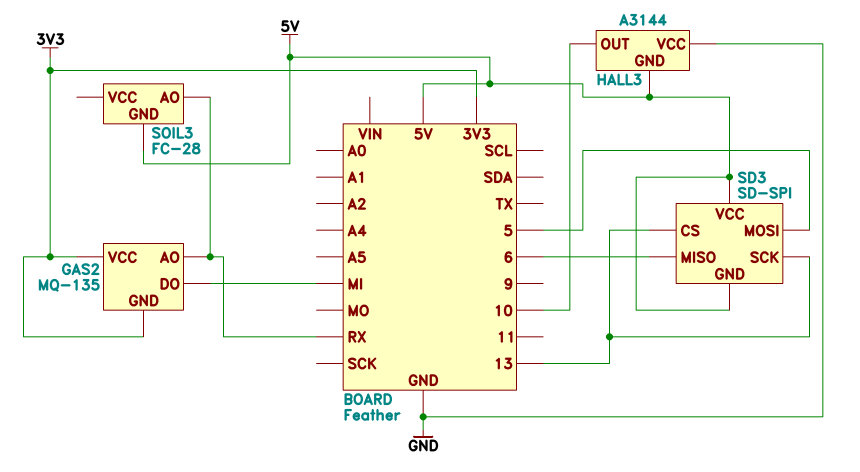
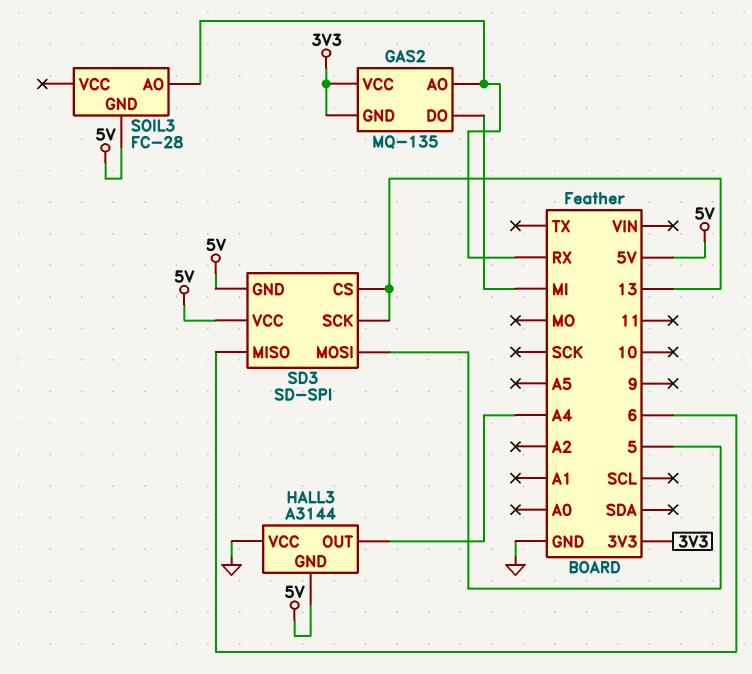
HALL3 pin OUT: 10 -> A4

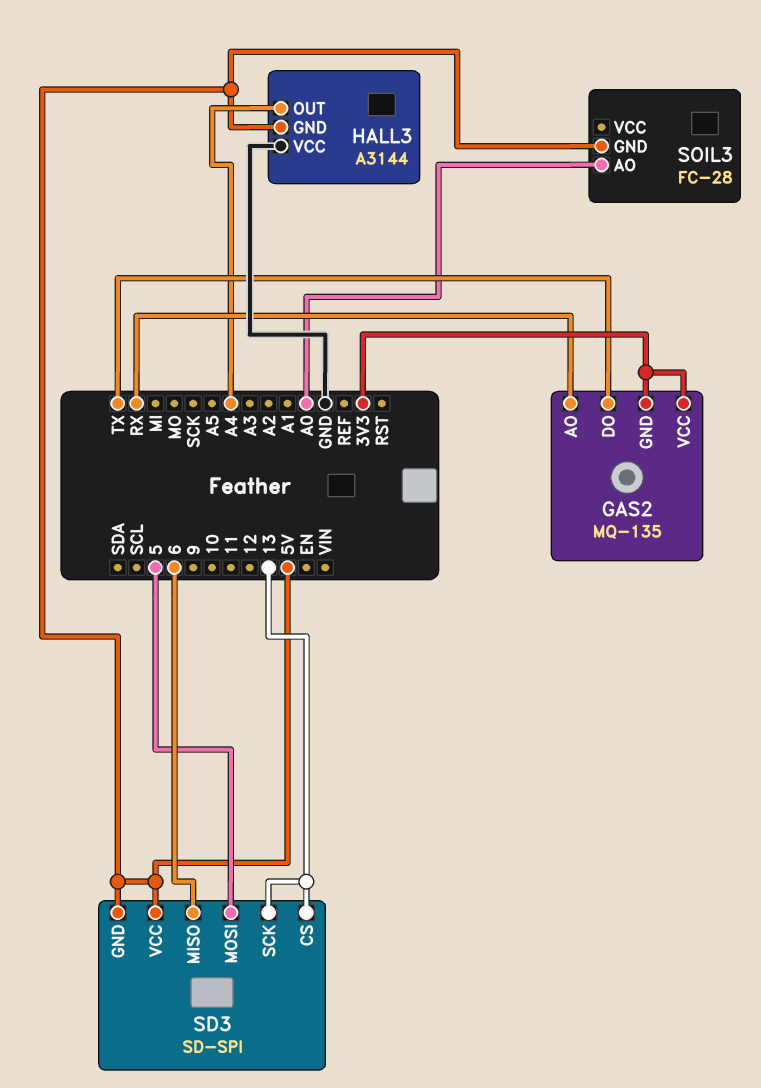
GAS2 pin DO: MI -> TX
SOIL3 pin AO: RX -> A0

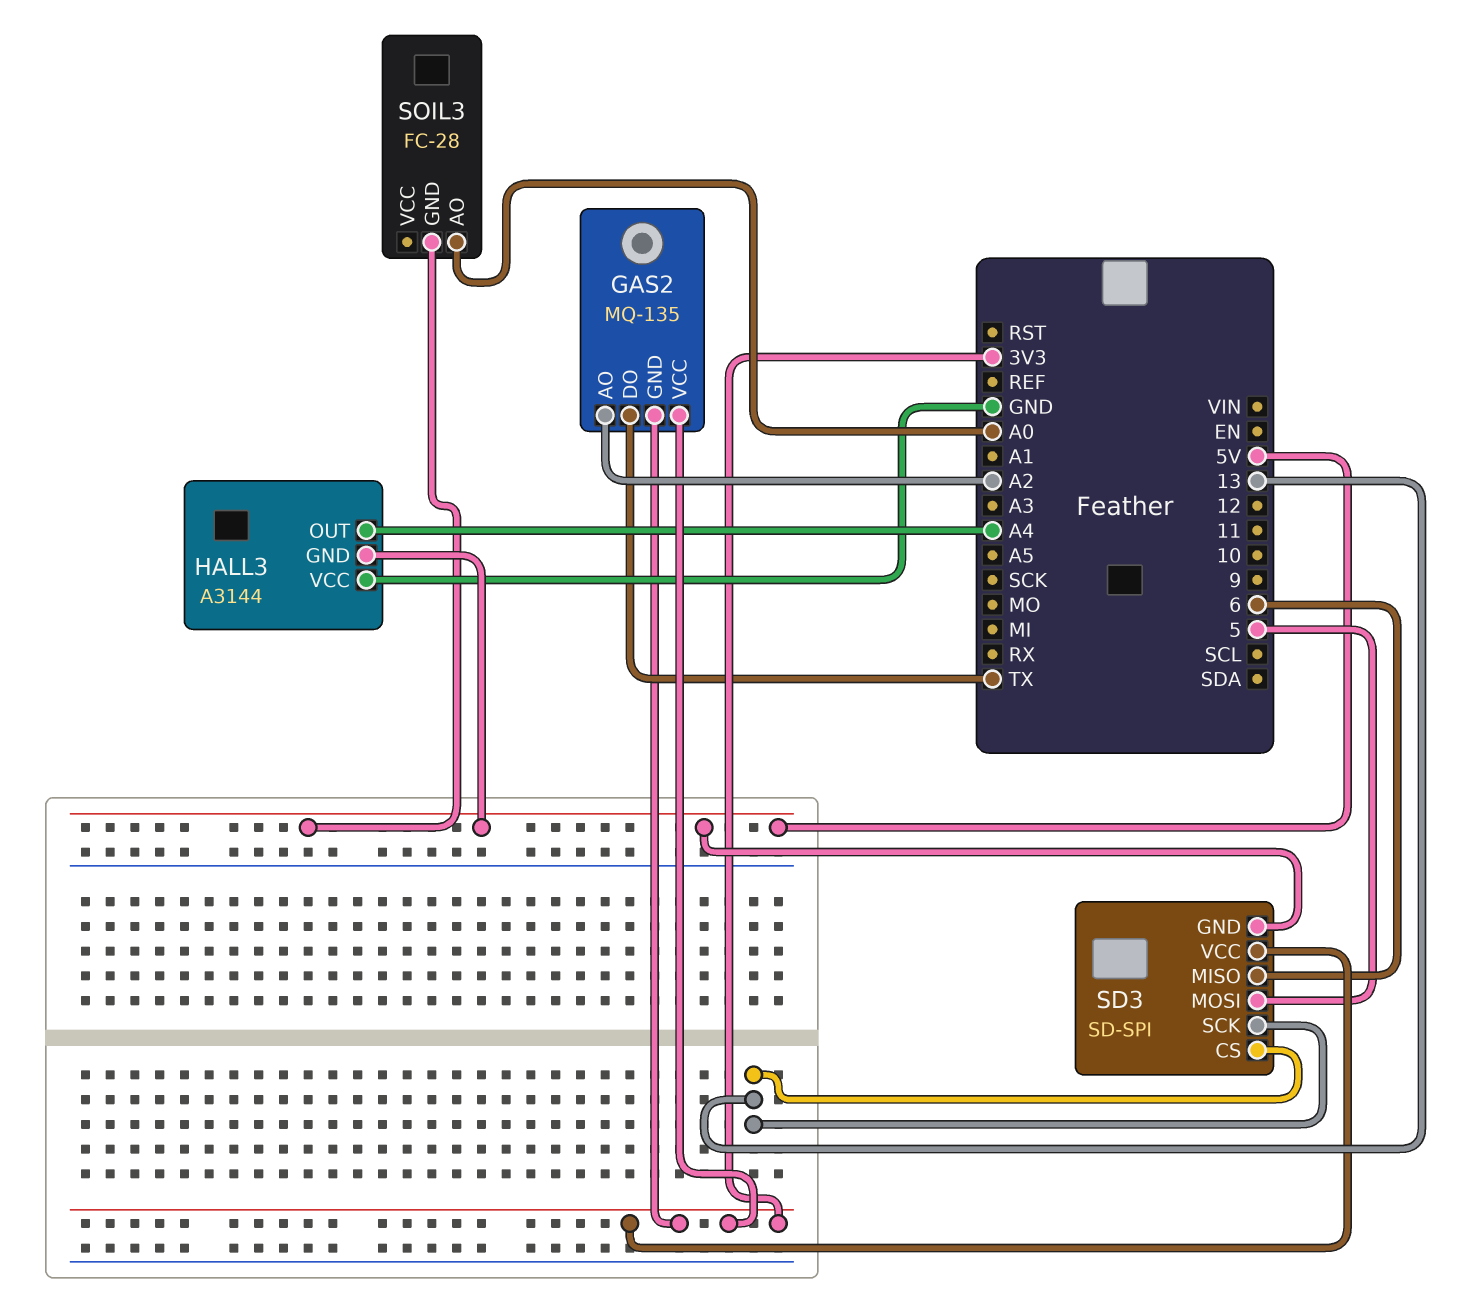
GAS2 pin AO: RX -> A2
SD3 pin VCC: 5V -> 3V3

